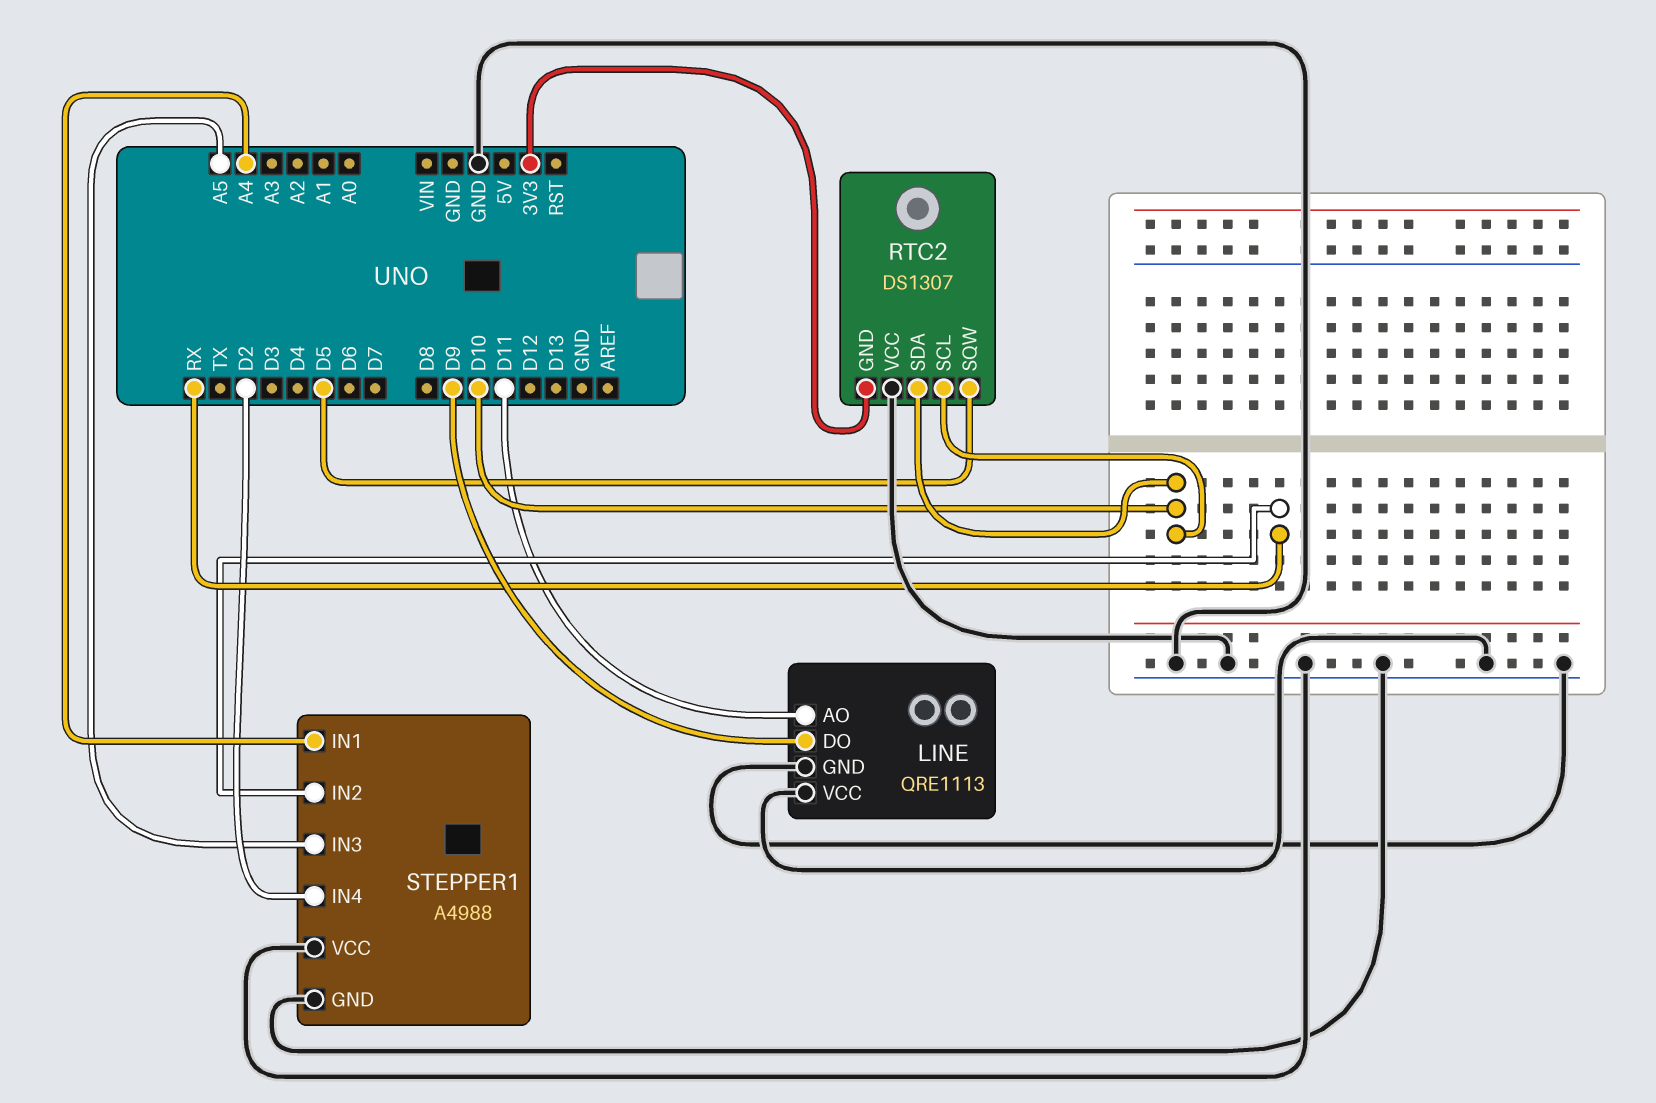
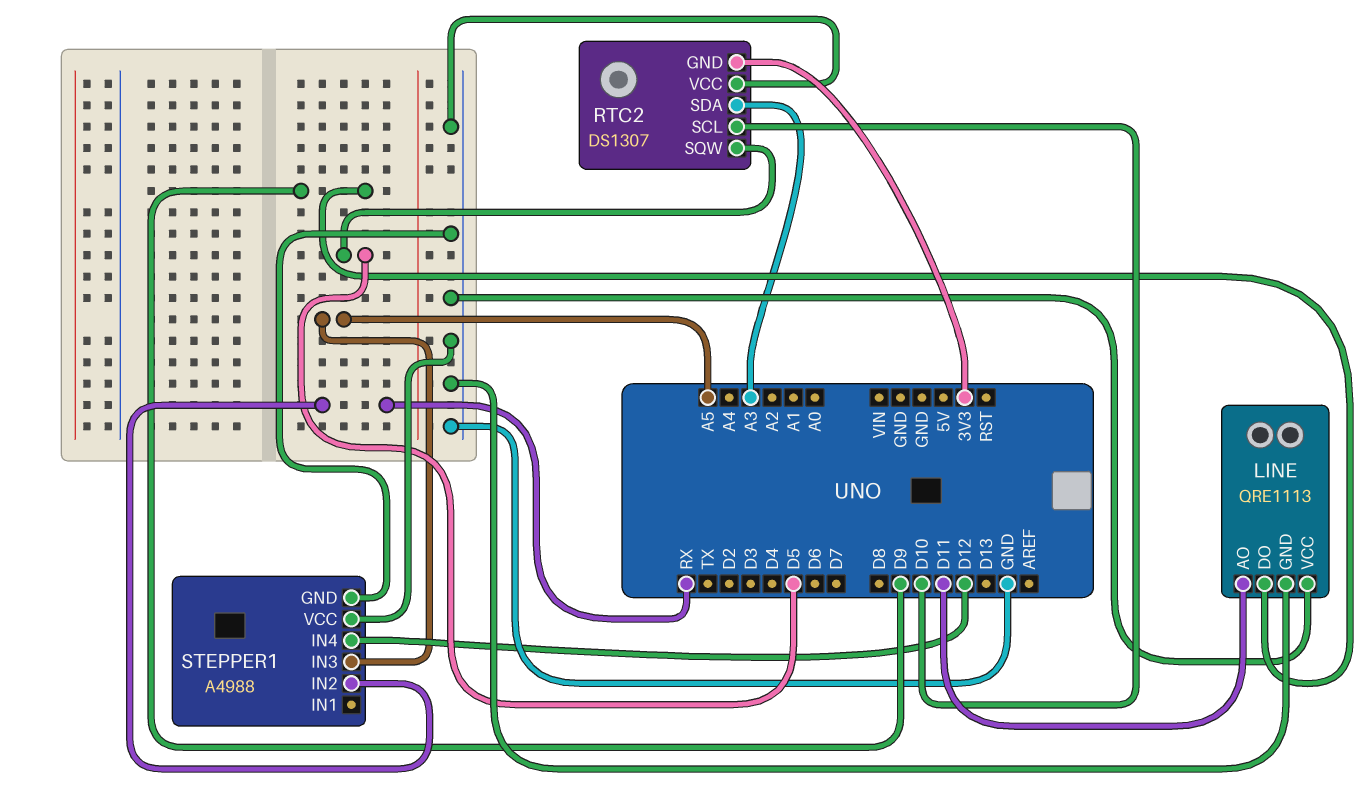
RTC2 pin SDA: D10 -> A3
STEPPER1 pin IN1: A4 -> none
STEPPER1 pin IN4: D2 -> D12

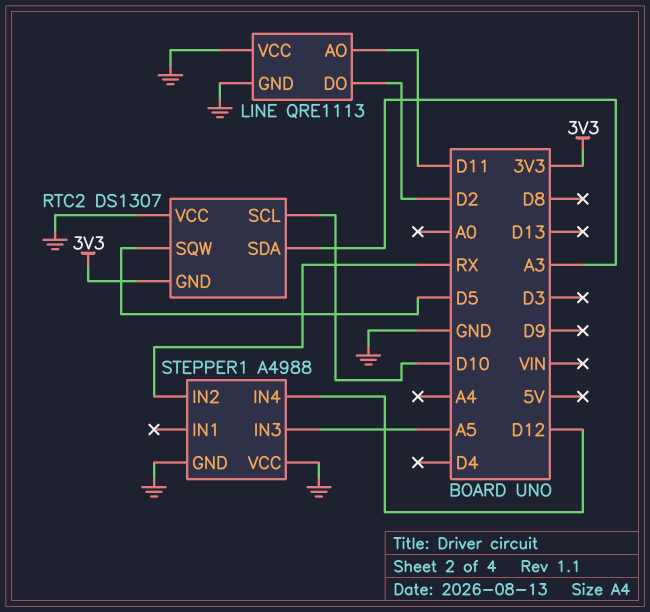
LINE pin DO: D9 -> D2

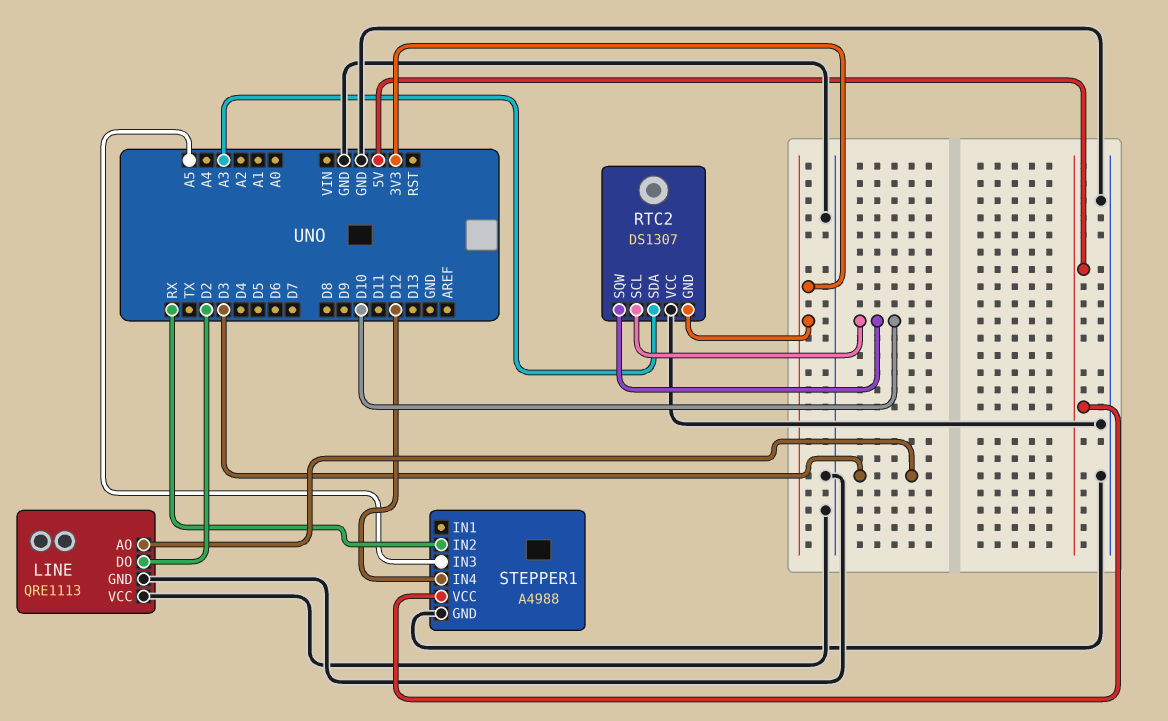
LINE pin AO: D11 -> D3
RTC2 pin SQW: D5 -> D10
STEPPER1 pin VCC: GND -> 5V

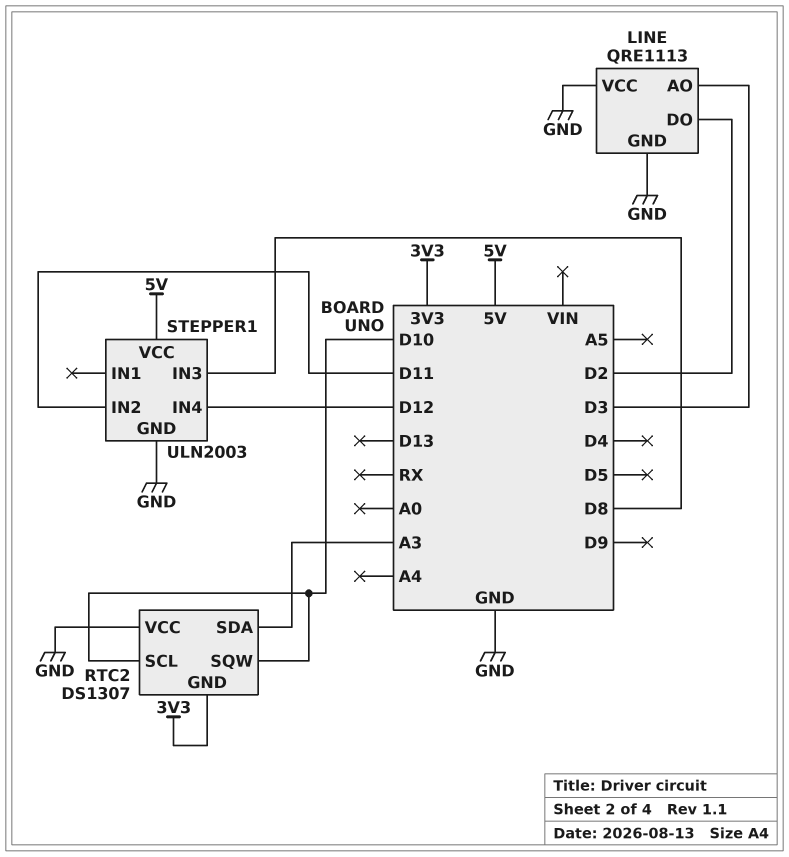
STEPPER1: A4988 -> ULN2003
STEPPER1 pin IN2: RX -> D11
STEPPER1 pin IN3: A5 -> D8

